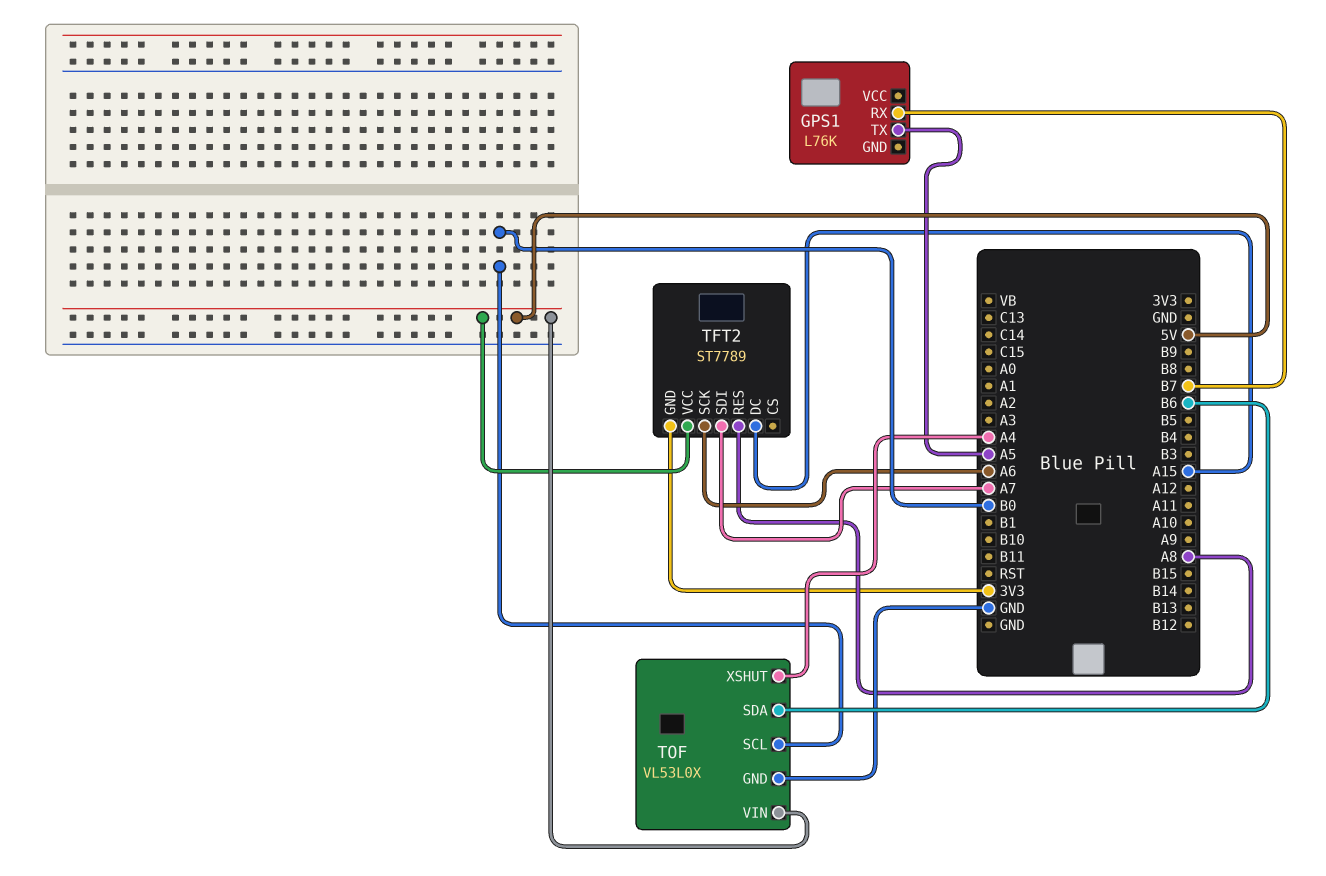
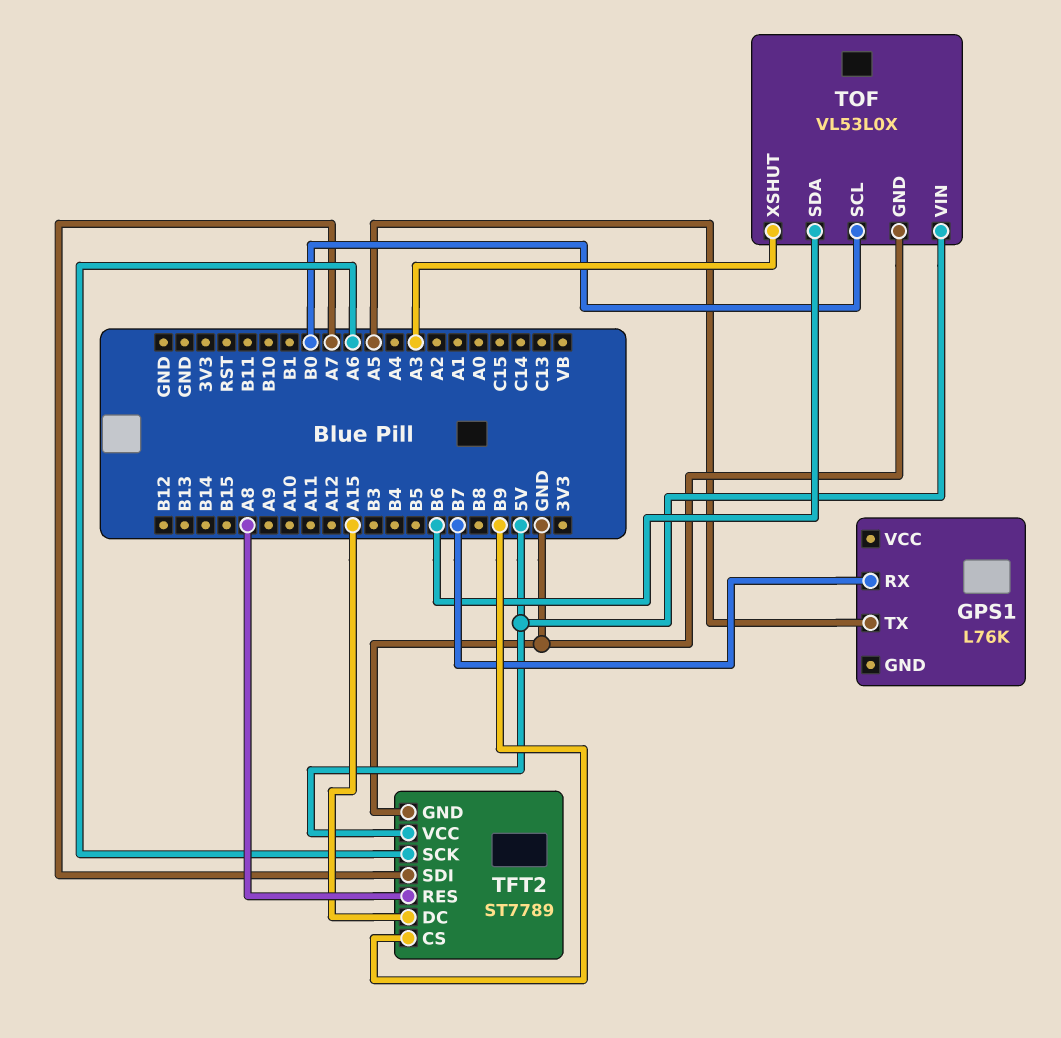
TFT2 pin CS: none -> B9
TFT2 pin GND: 3V3 -> GND
TOF pin XSHUT: A4 -> A3

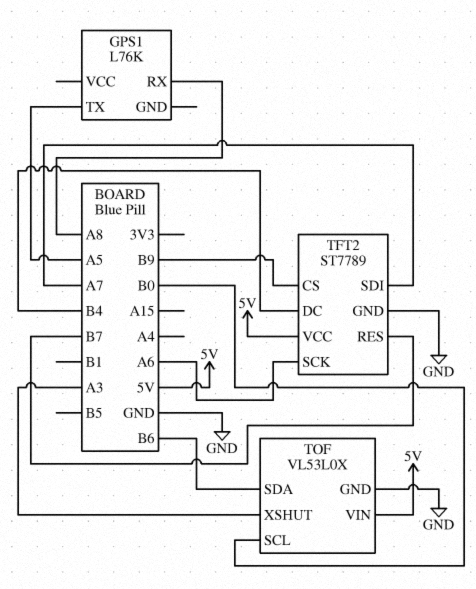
GPS1 pin RX: B7 -> A8
TFT2 pin DC: A15 -> B4
TFT2 pin RES: A8 -> B7

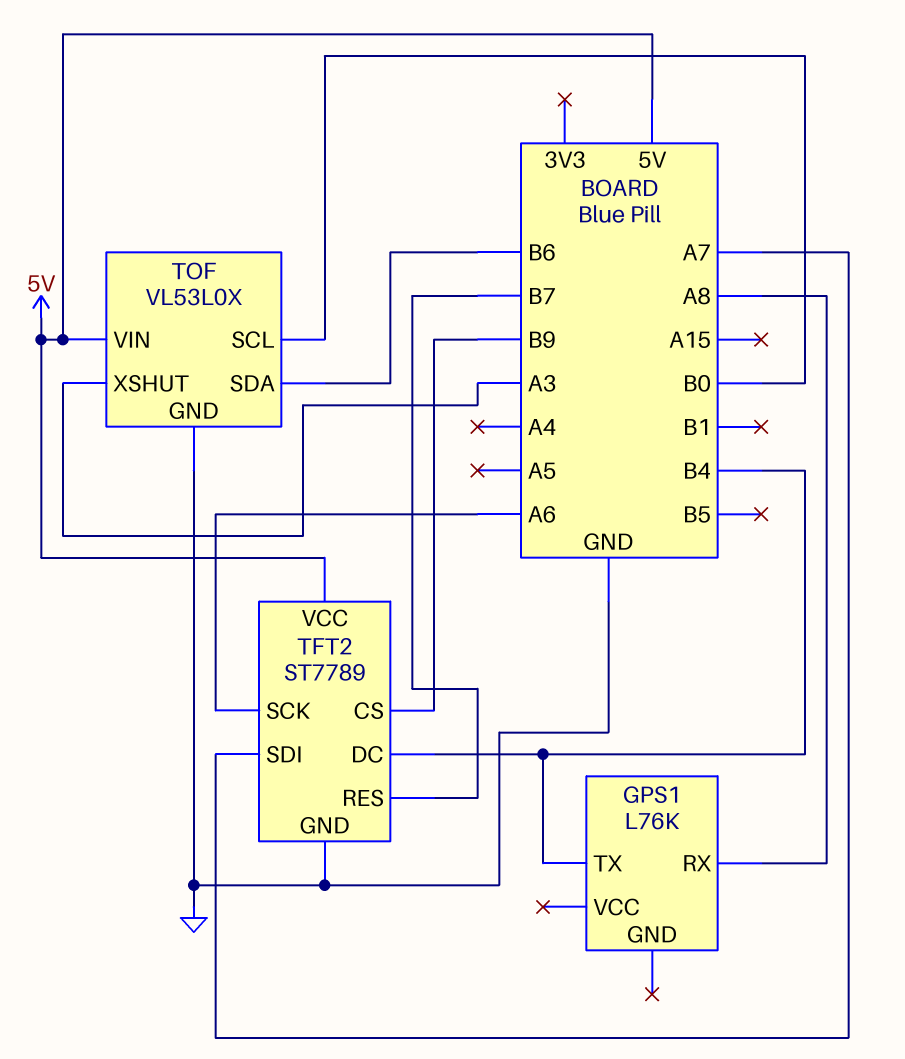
GPS1 pin TX: A5 -> B4

